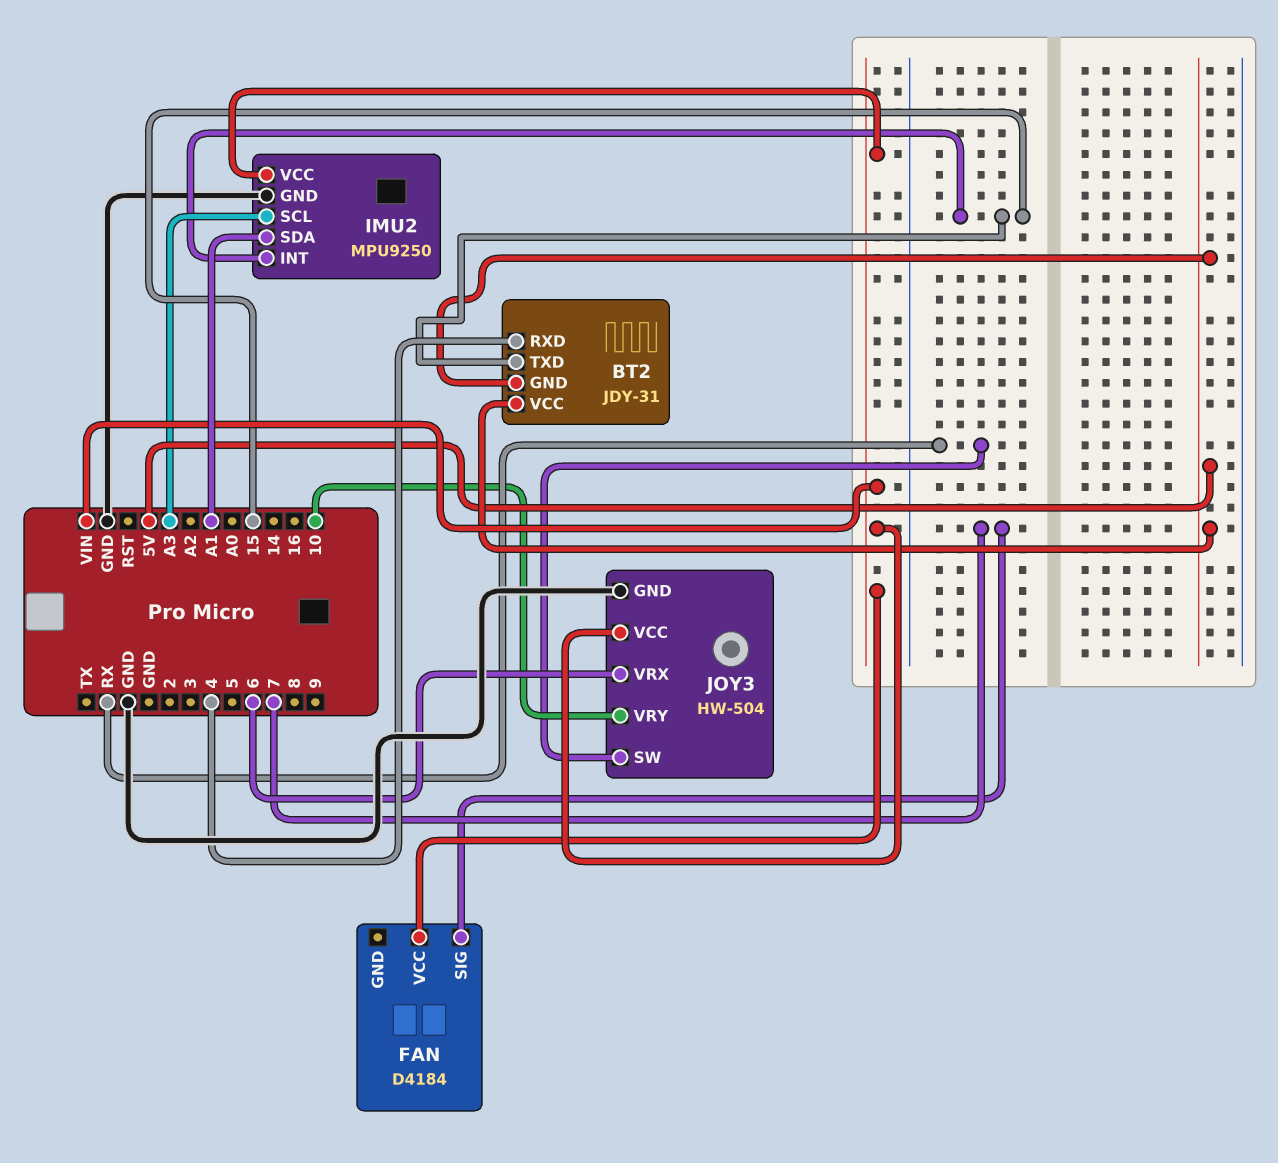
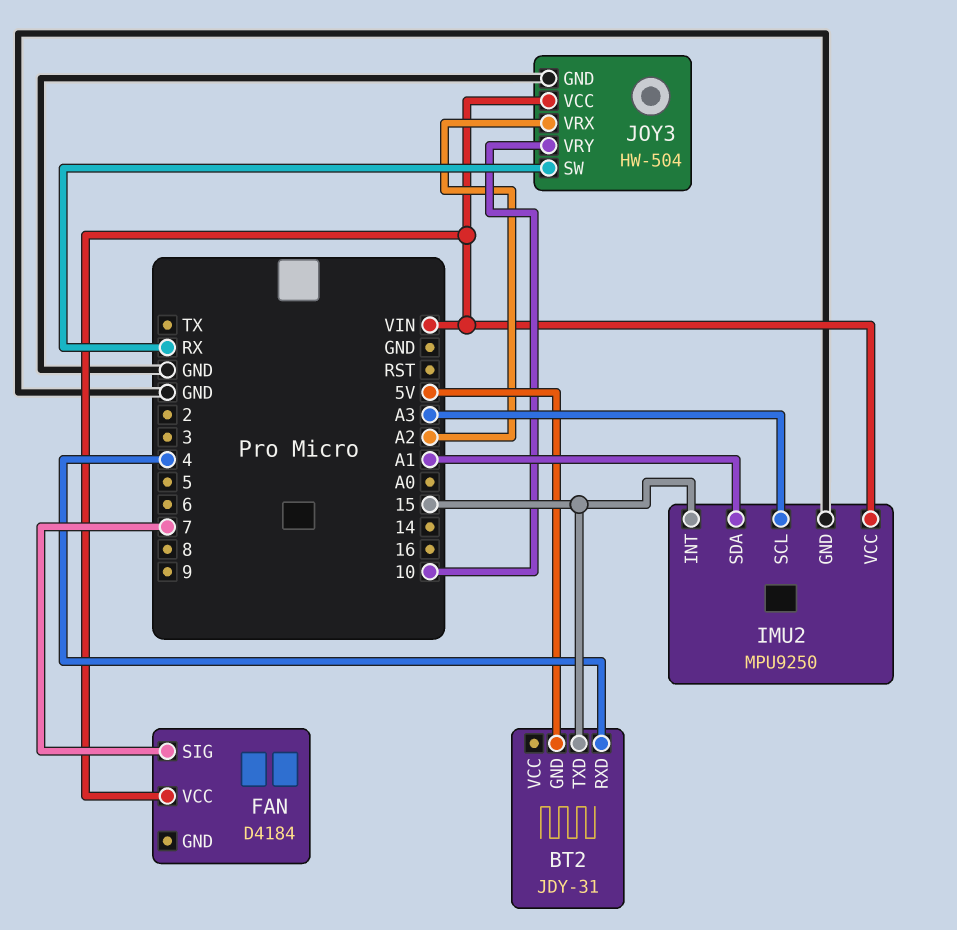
BT2 pin VCC: 5V -> none
JOY3 pin VRX: 6 -> A2

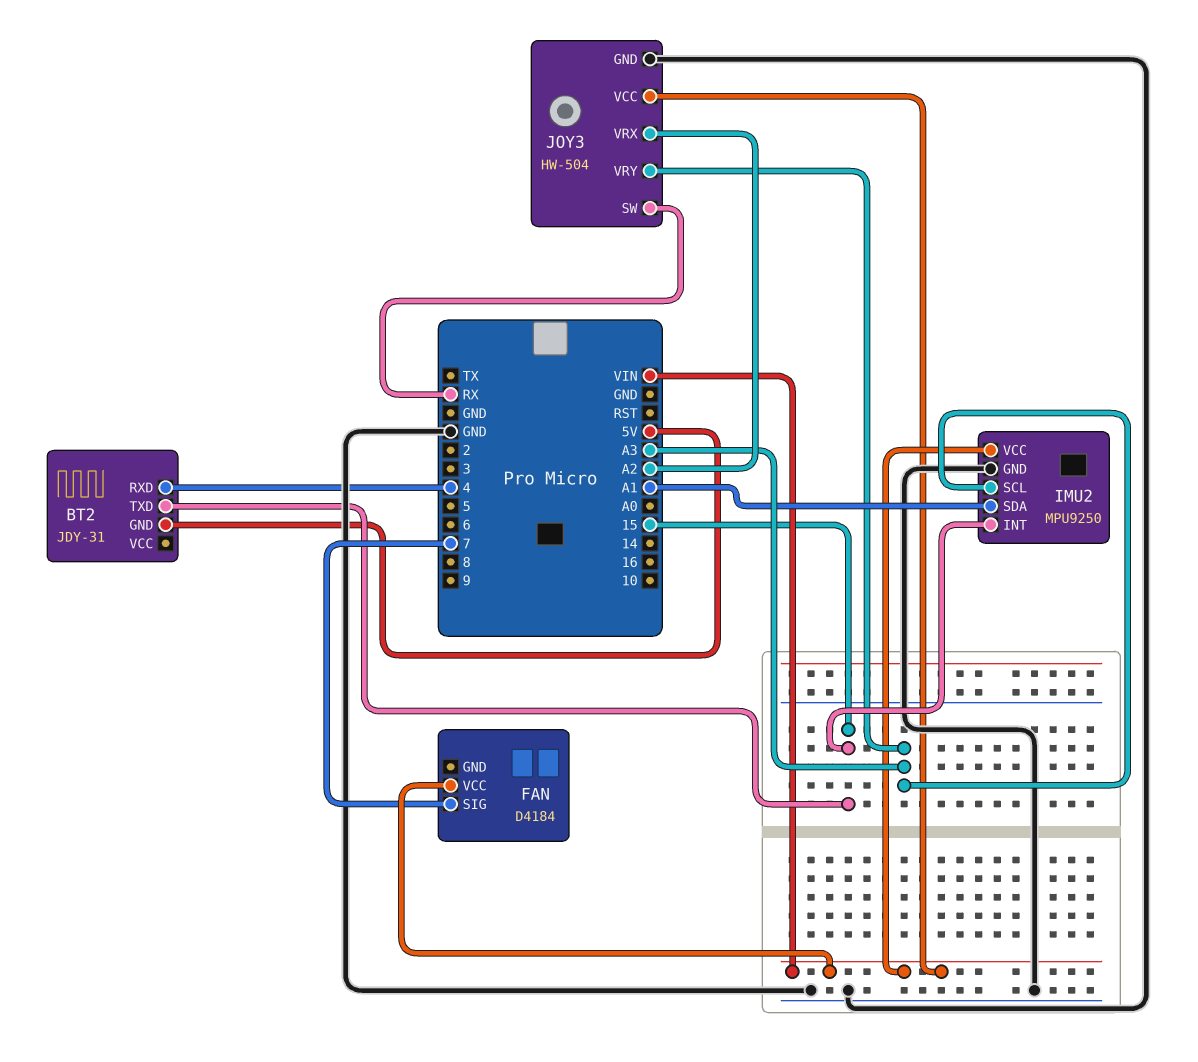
JOY3 pin VRY: 10 -> A3

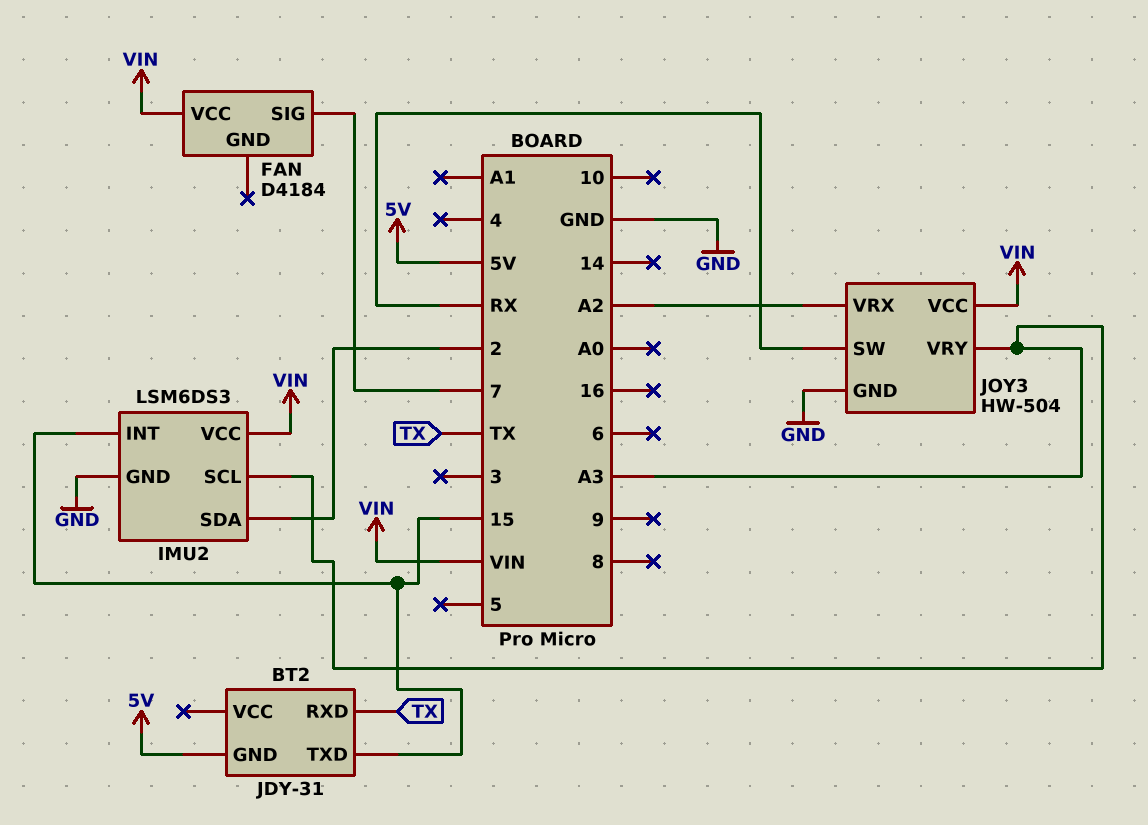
BT2 pin RXD: 4 -> TX
IMU2: MPU9250 -> LSM6DS3
IMU2 pin SDA: A1 -> 2

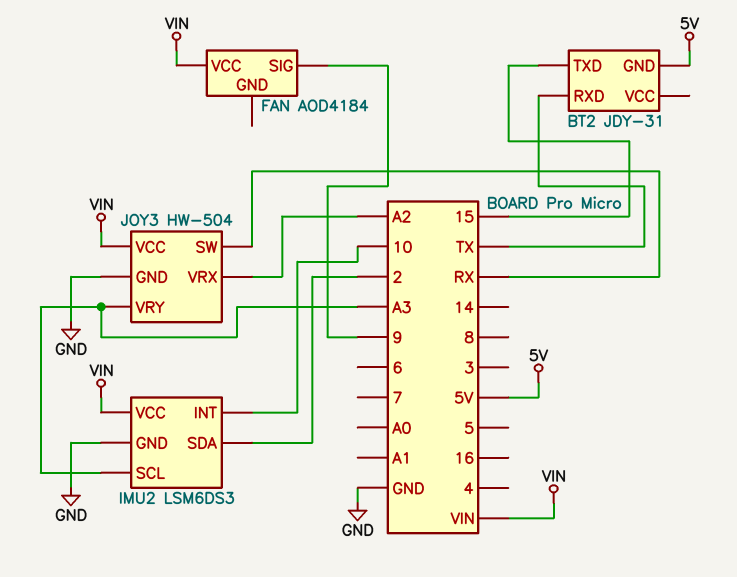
FAN: D4184 -> AOD4184
FAN pin SIG: 7 -> 9
IMU2 pin INT: 15 -> 10

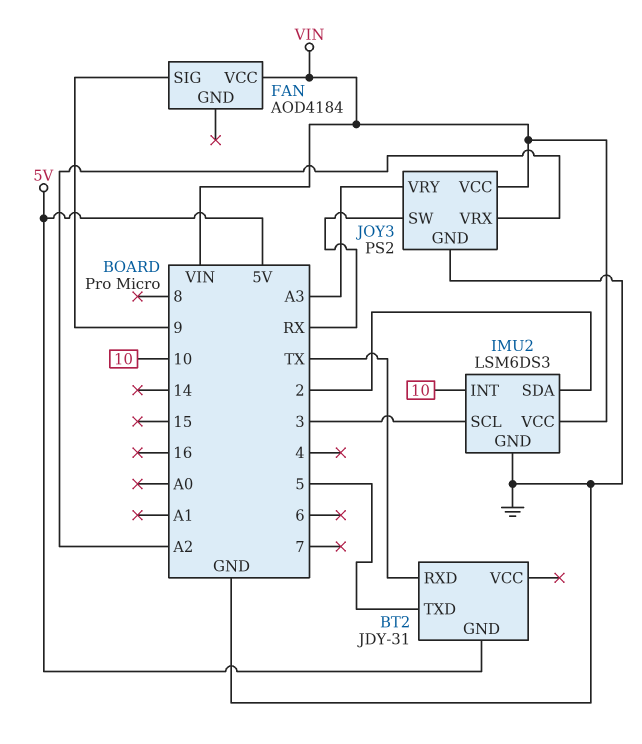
BT2 pin TXD: 15 -> 5
IMU2 pin SCL: A3 -> 3
JOY3: HW-504 -> PS2

